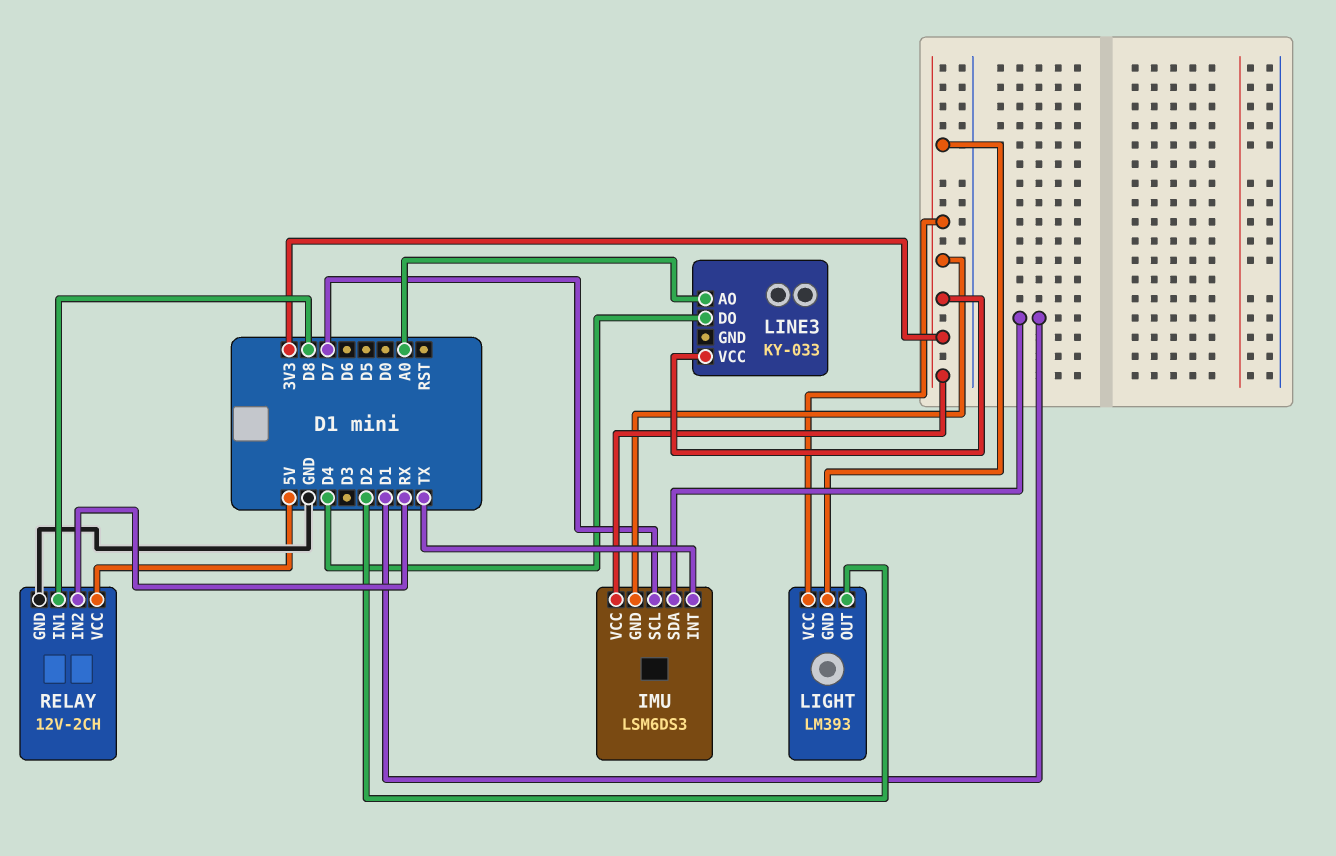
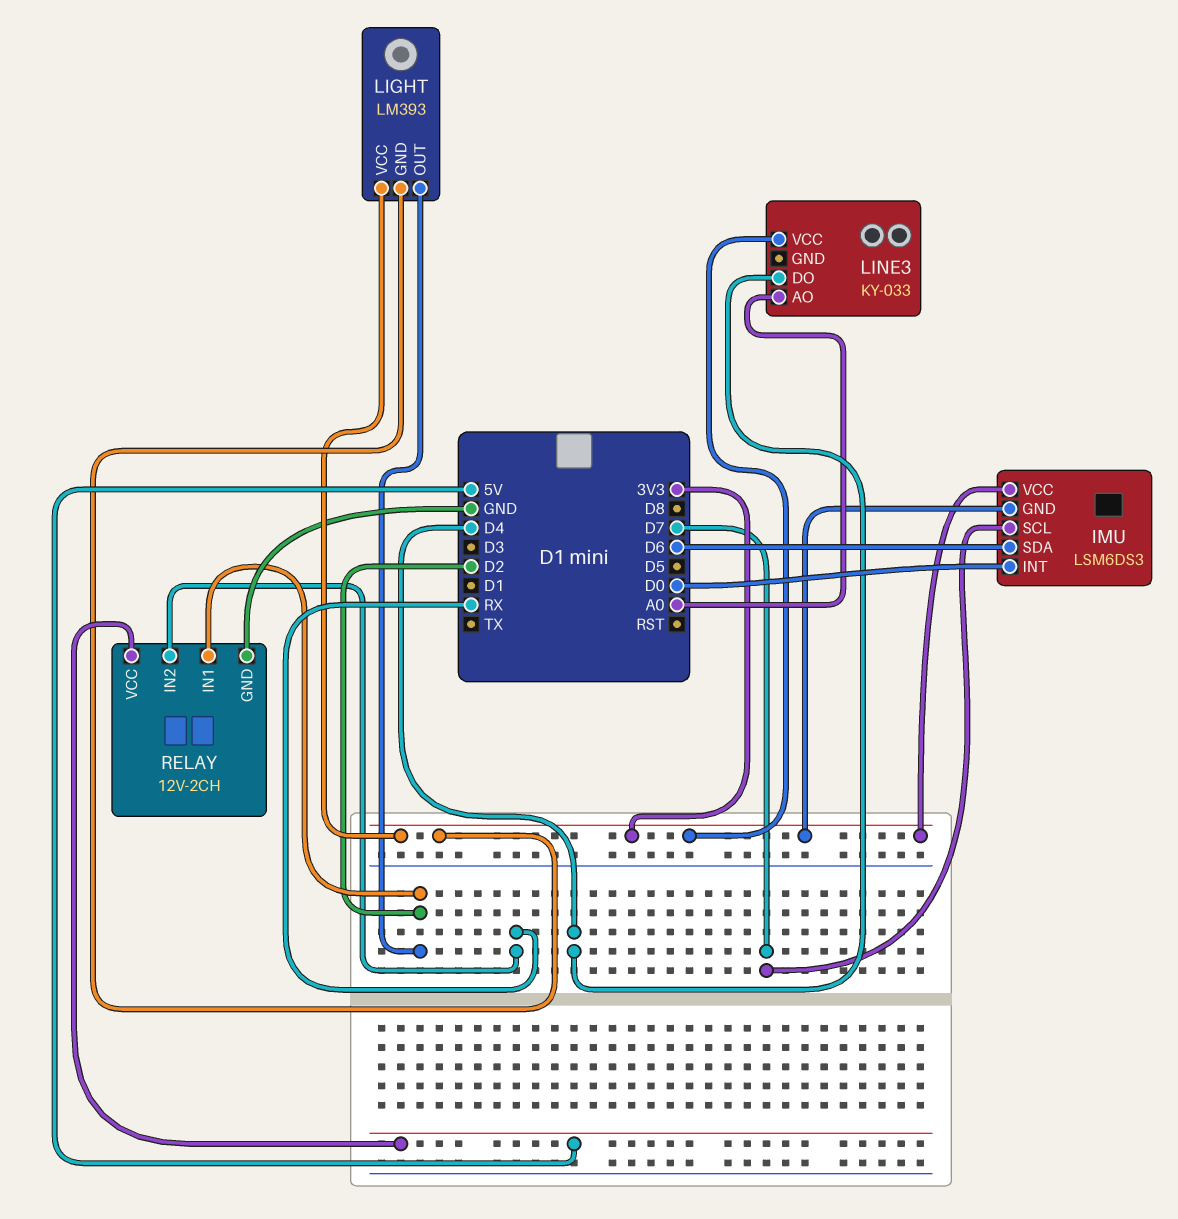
IMU pin INT: TX -> D0
IMU pin SDA: D1 -> D6
RELAY pin IN1: D8 -> D2

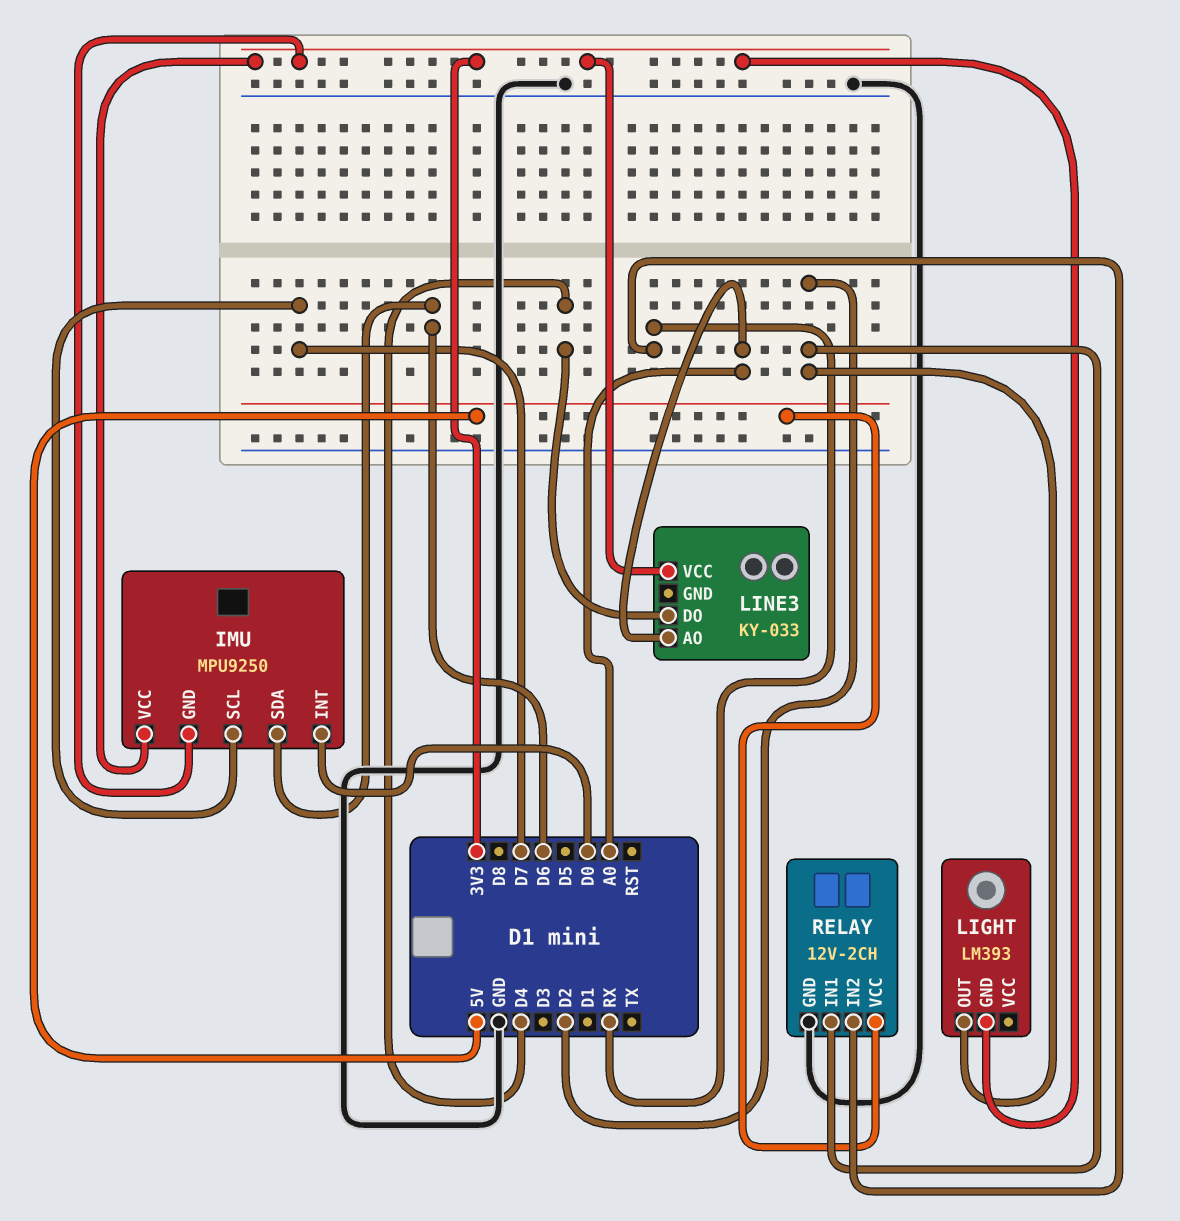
IMU: LSM6DS3 -> MPU9250
LIGHT pin VCC: 3V3 -> none

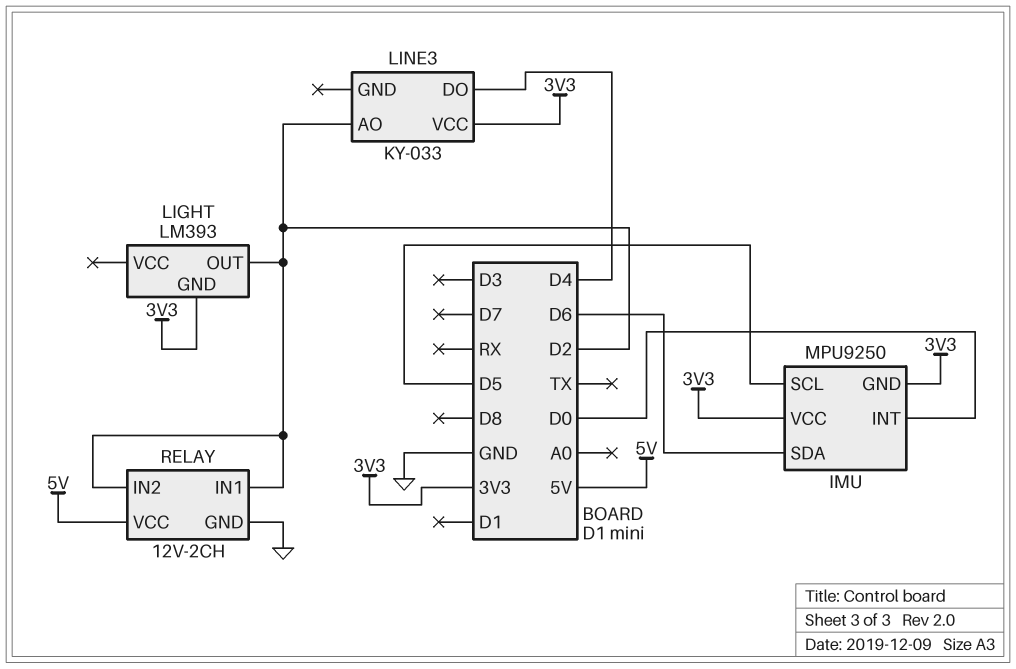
IMU pin SCL: D7 -> D5
LINE3 pin AO: A0 -> D2
RELAY pin IN2: RX -> D2

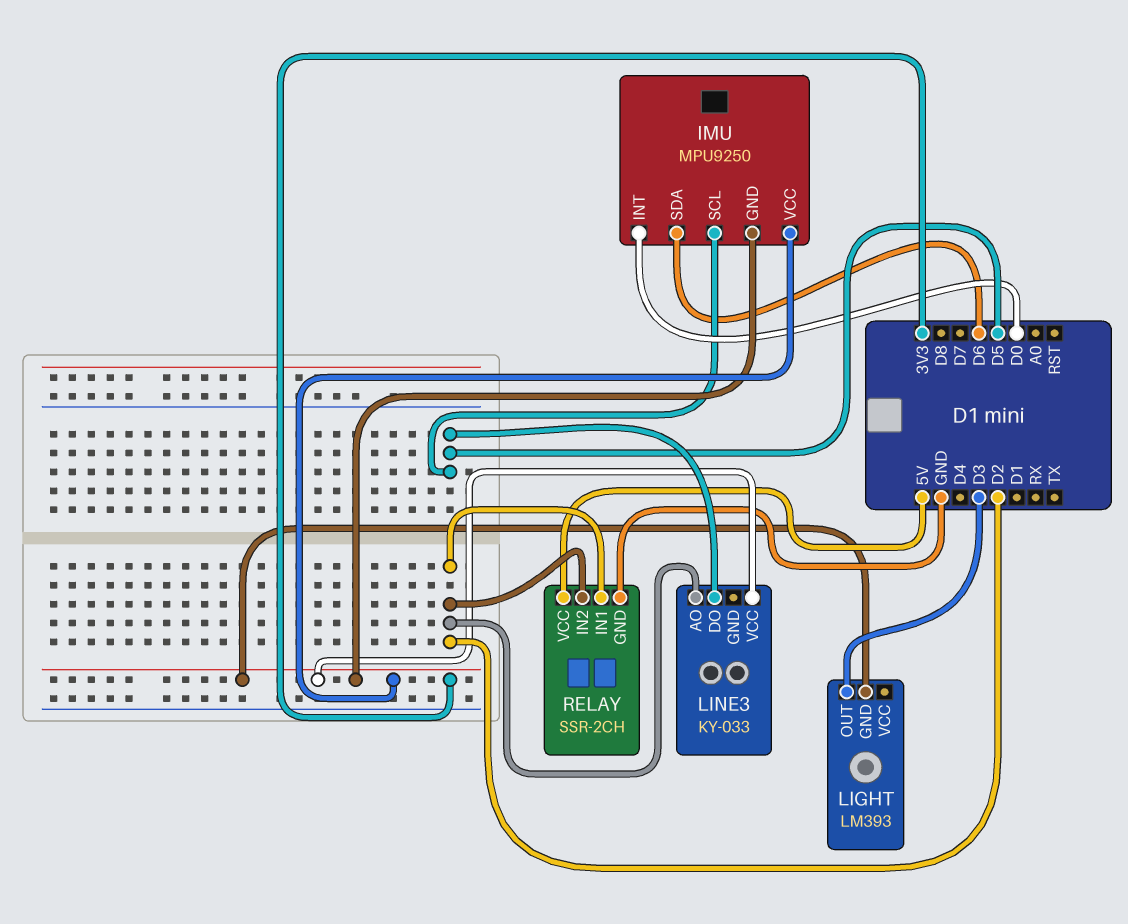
LIGHT pin OUT: D2 -> D3
LINE3 pin DO: D4 -> D5
RELAY: 12V-2CH -> SSR-2CH

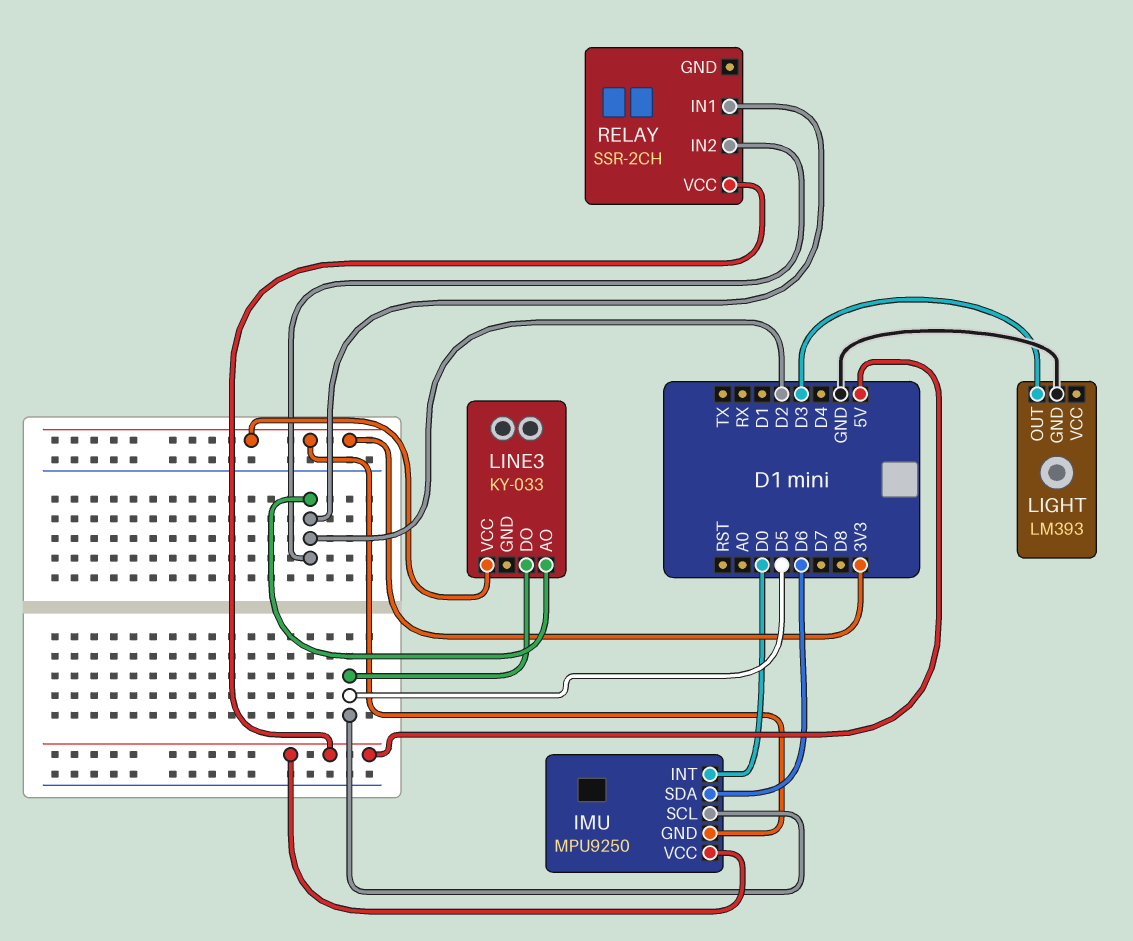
IMU pin VCC: 3V3 -> 5V
LIGHT pin GND: 3V3 -> GND
RELAY pin GND: GND -> none

